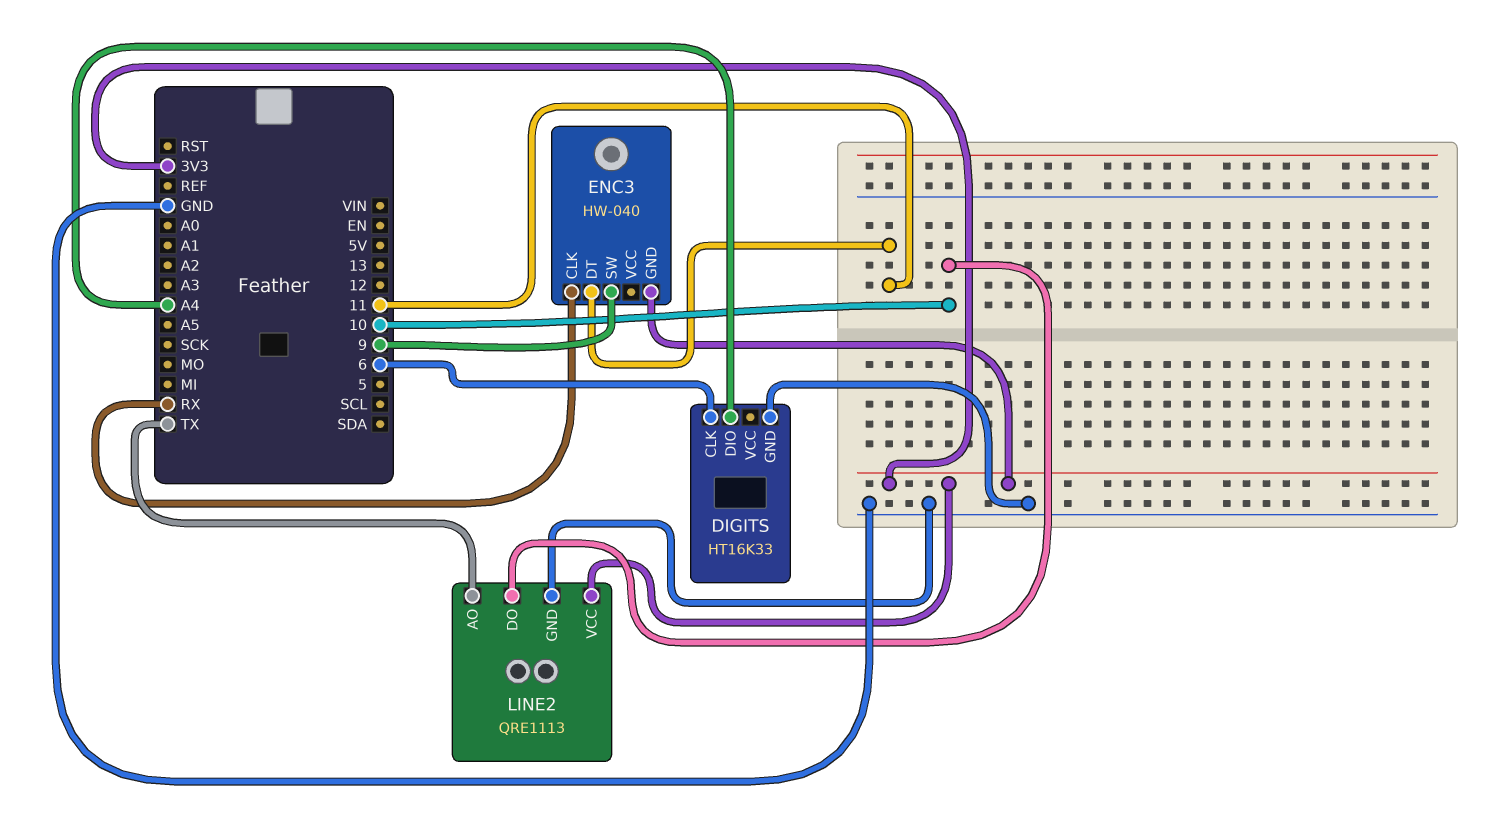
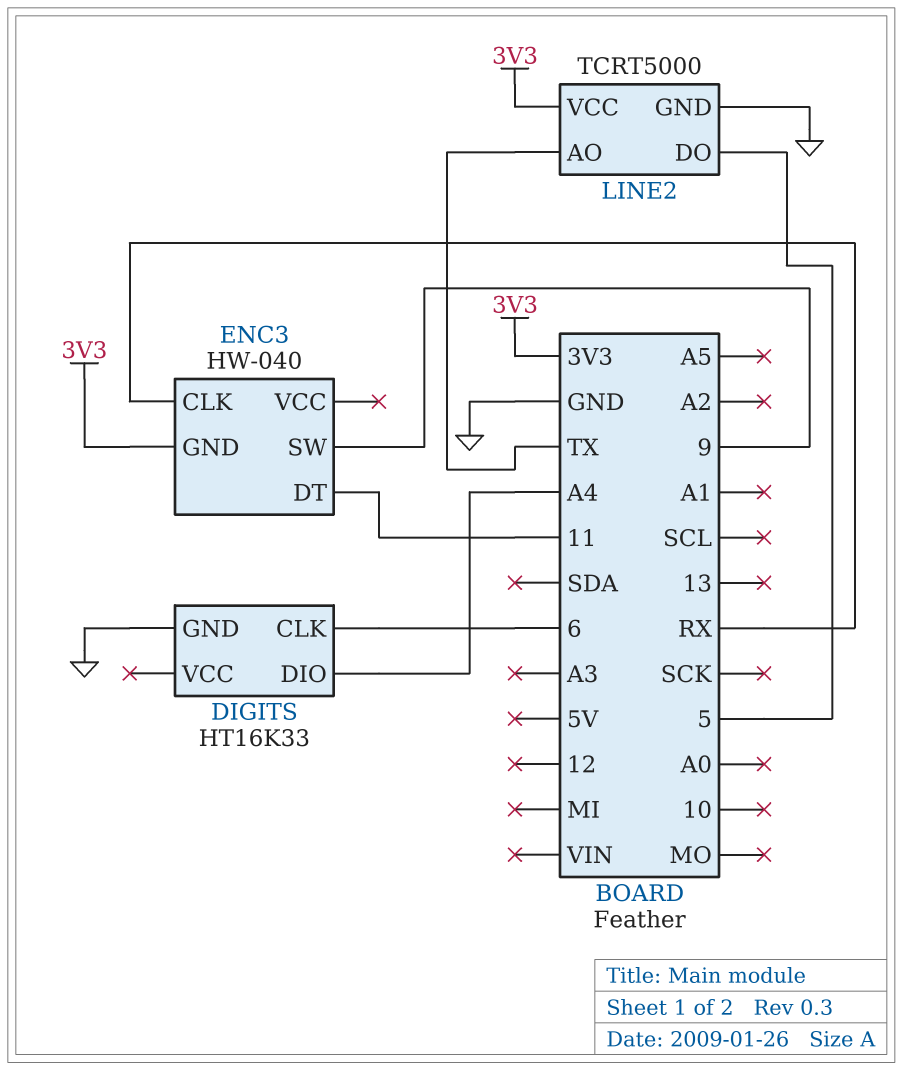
LINE2: QRE1113 -> TCRT5000
LINE2 pin DO: 10 -> 5

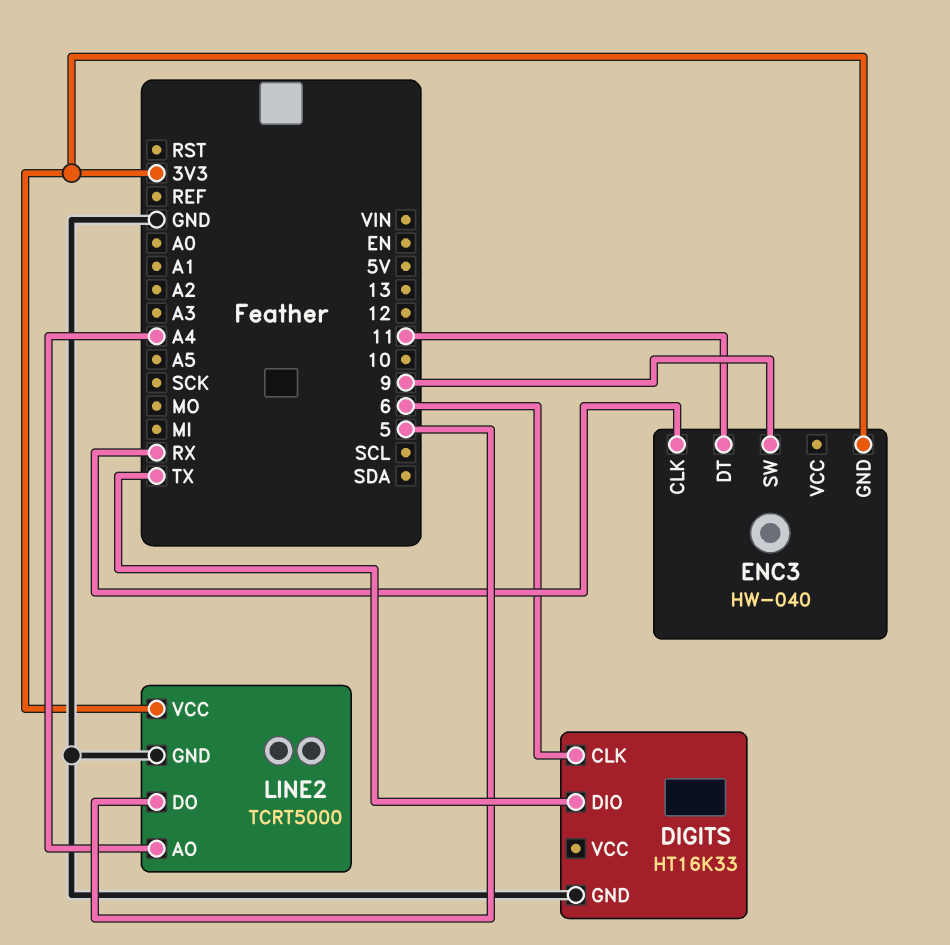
DIGITS pin DIO: A4 -> TX
LINE2 pin AO: TX -> A4

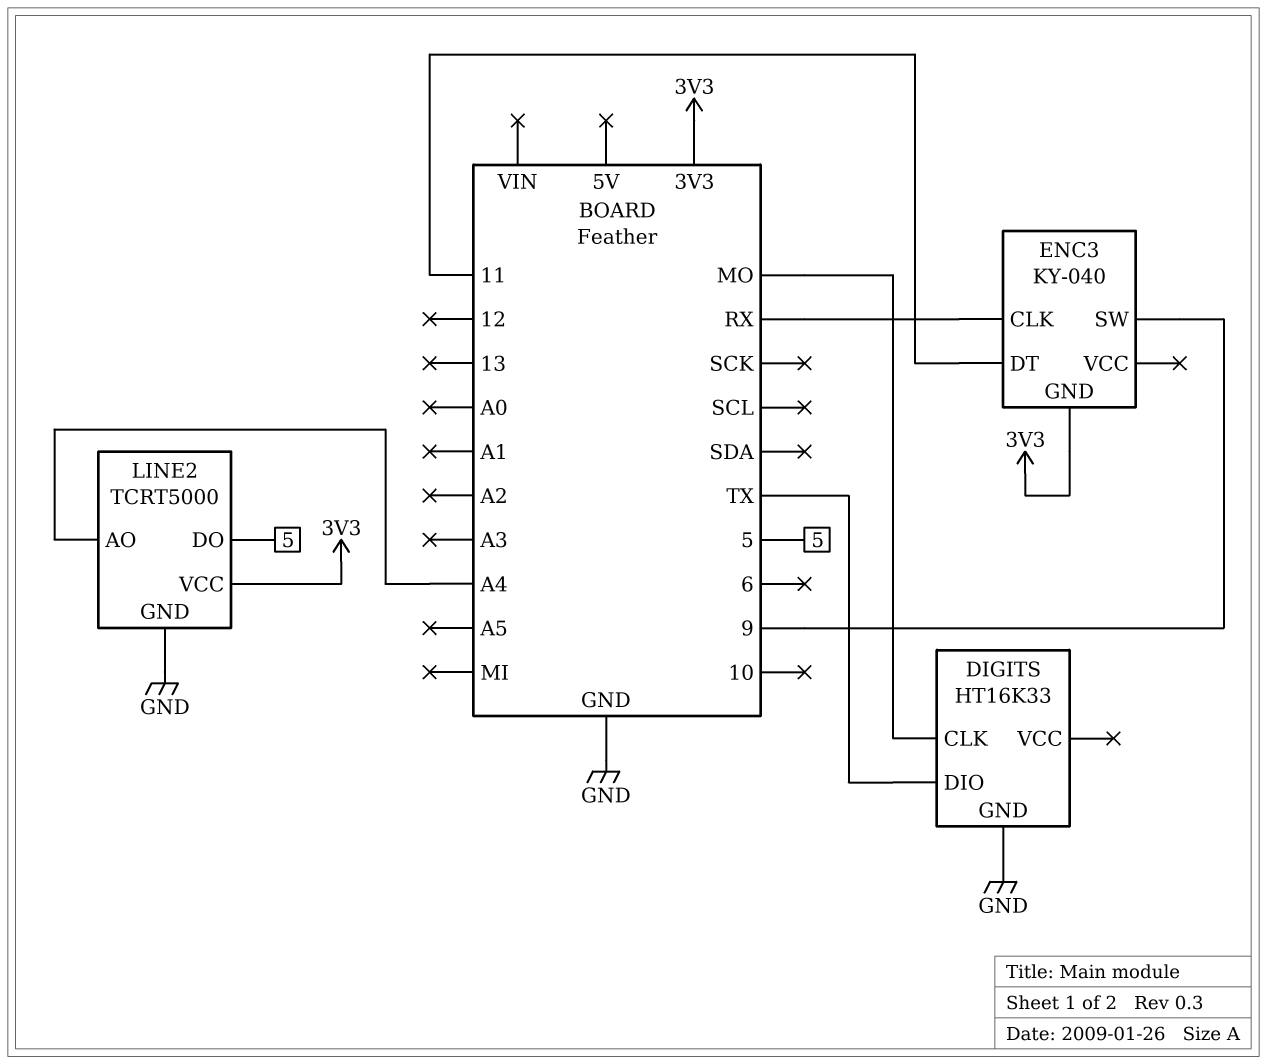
DIGITS pin CLK: 6 -> MO
ENC3: HW-040 -> KY-040

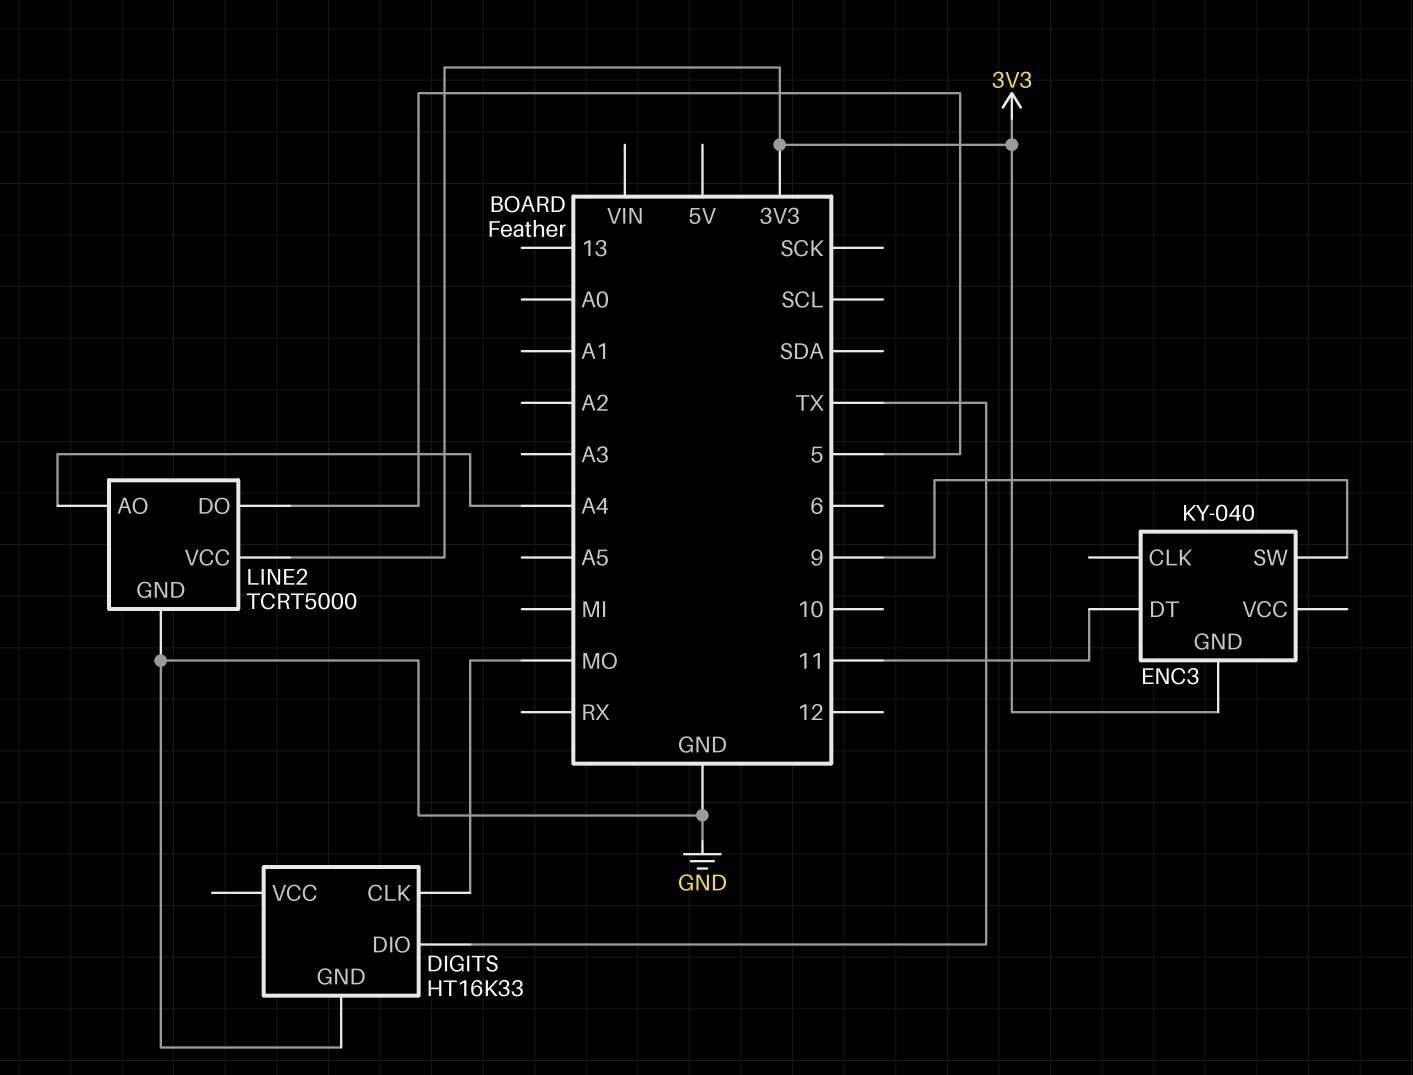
ENC3 pin CLK: RX -> none

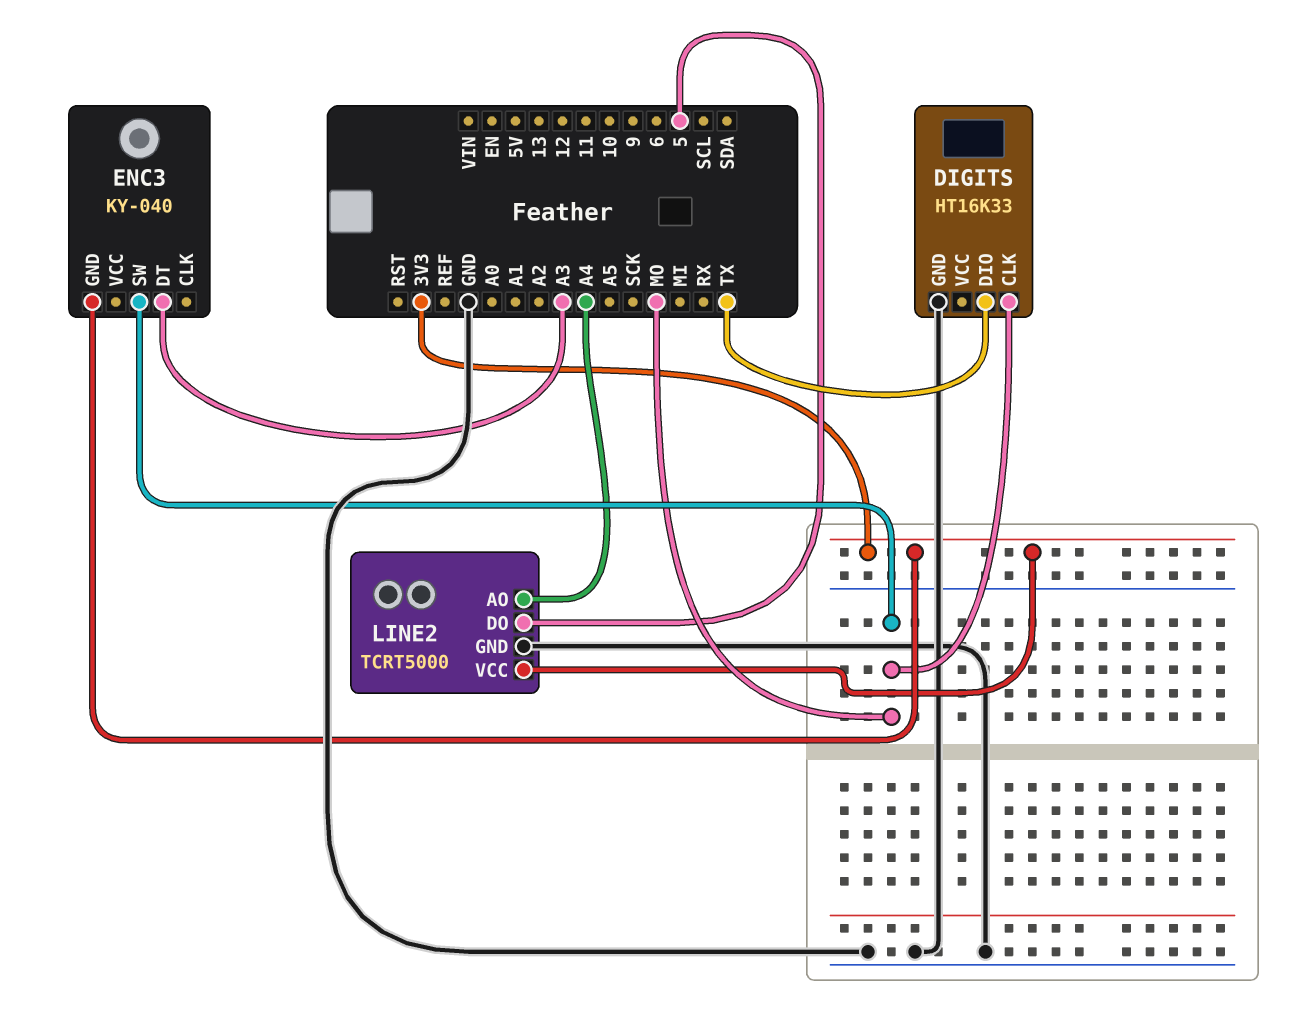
ENC3 pin DT: 11 -> A3
ENC3 pin SW: 9 -> MO

